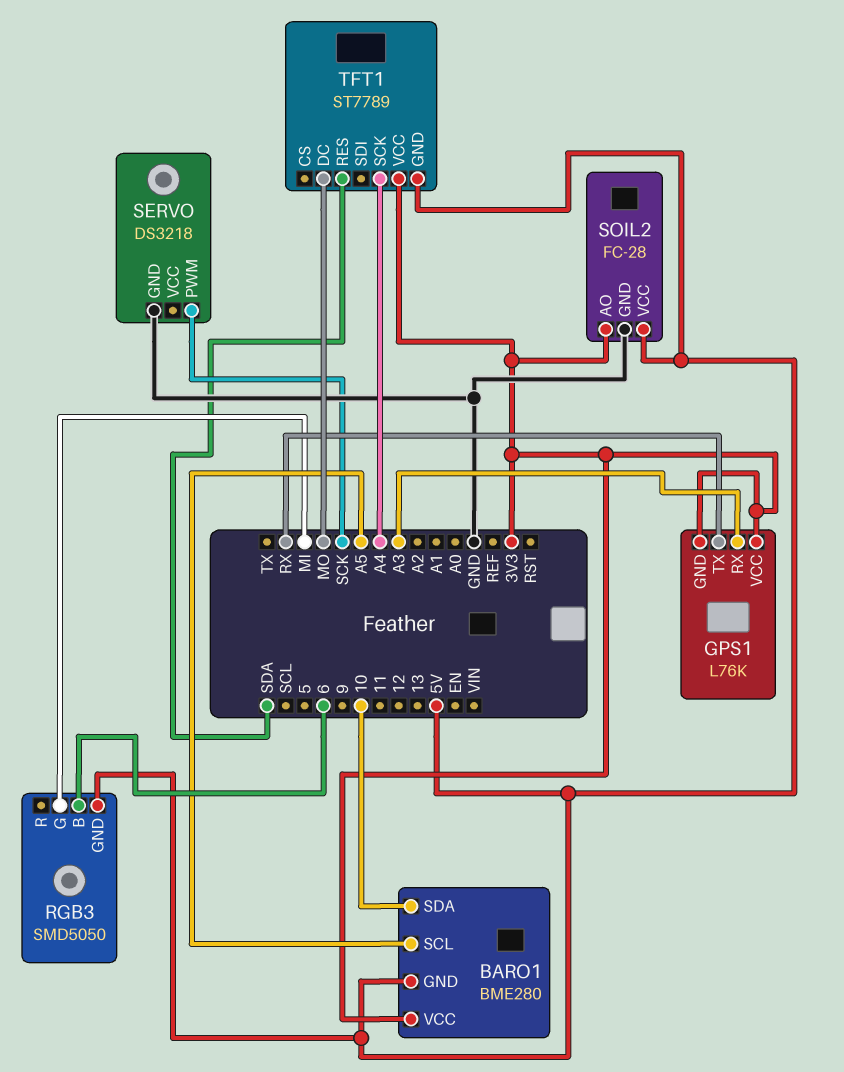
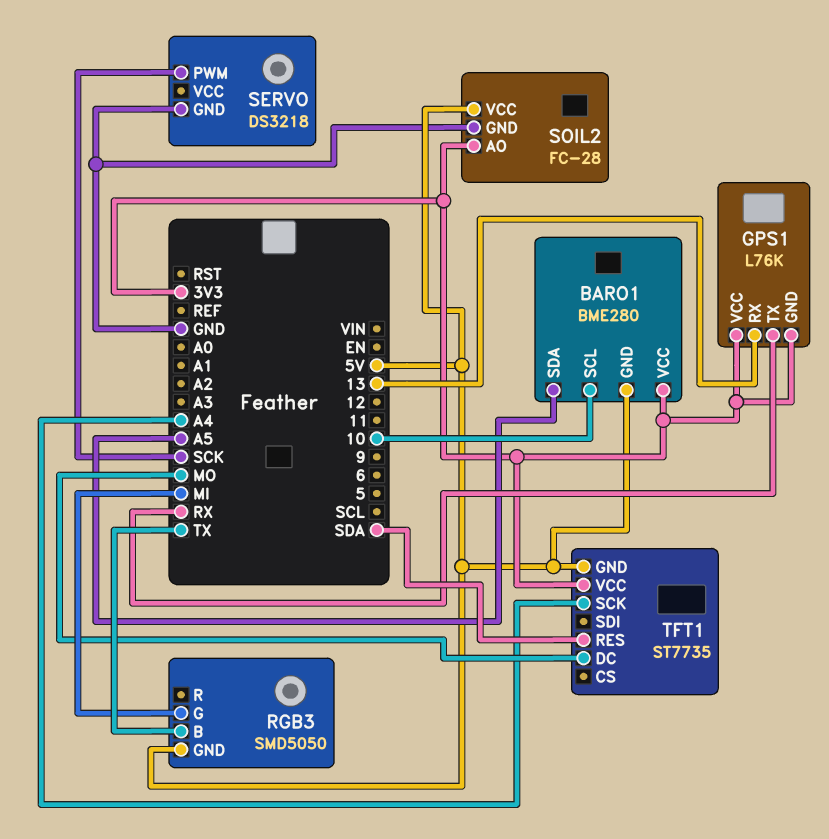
BARO1 pin SCL: A5 -> 10
BARO1 pin SDA: 10 -> A5
GPS1 pin RX: A3 -> 13
RGB3 pin B: 6 -> TX
TFT1: ST7789 -> ST7735

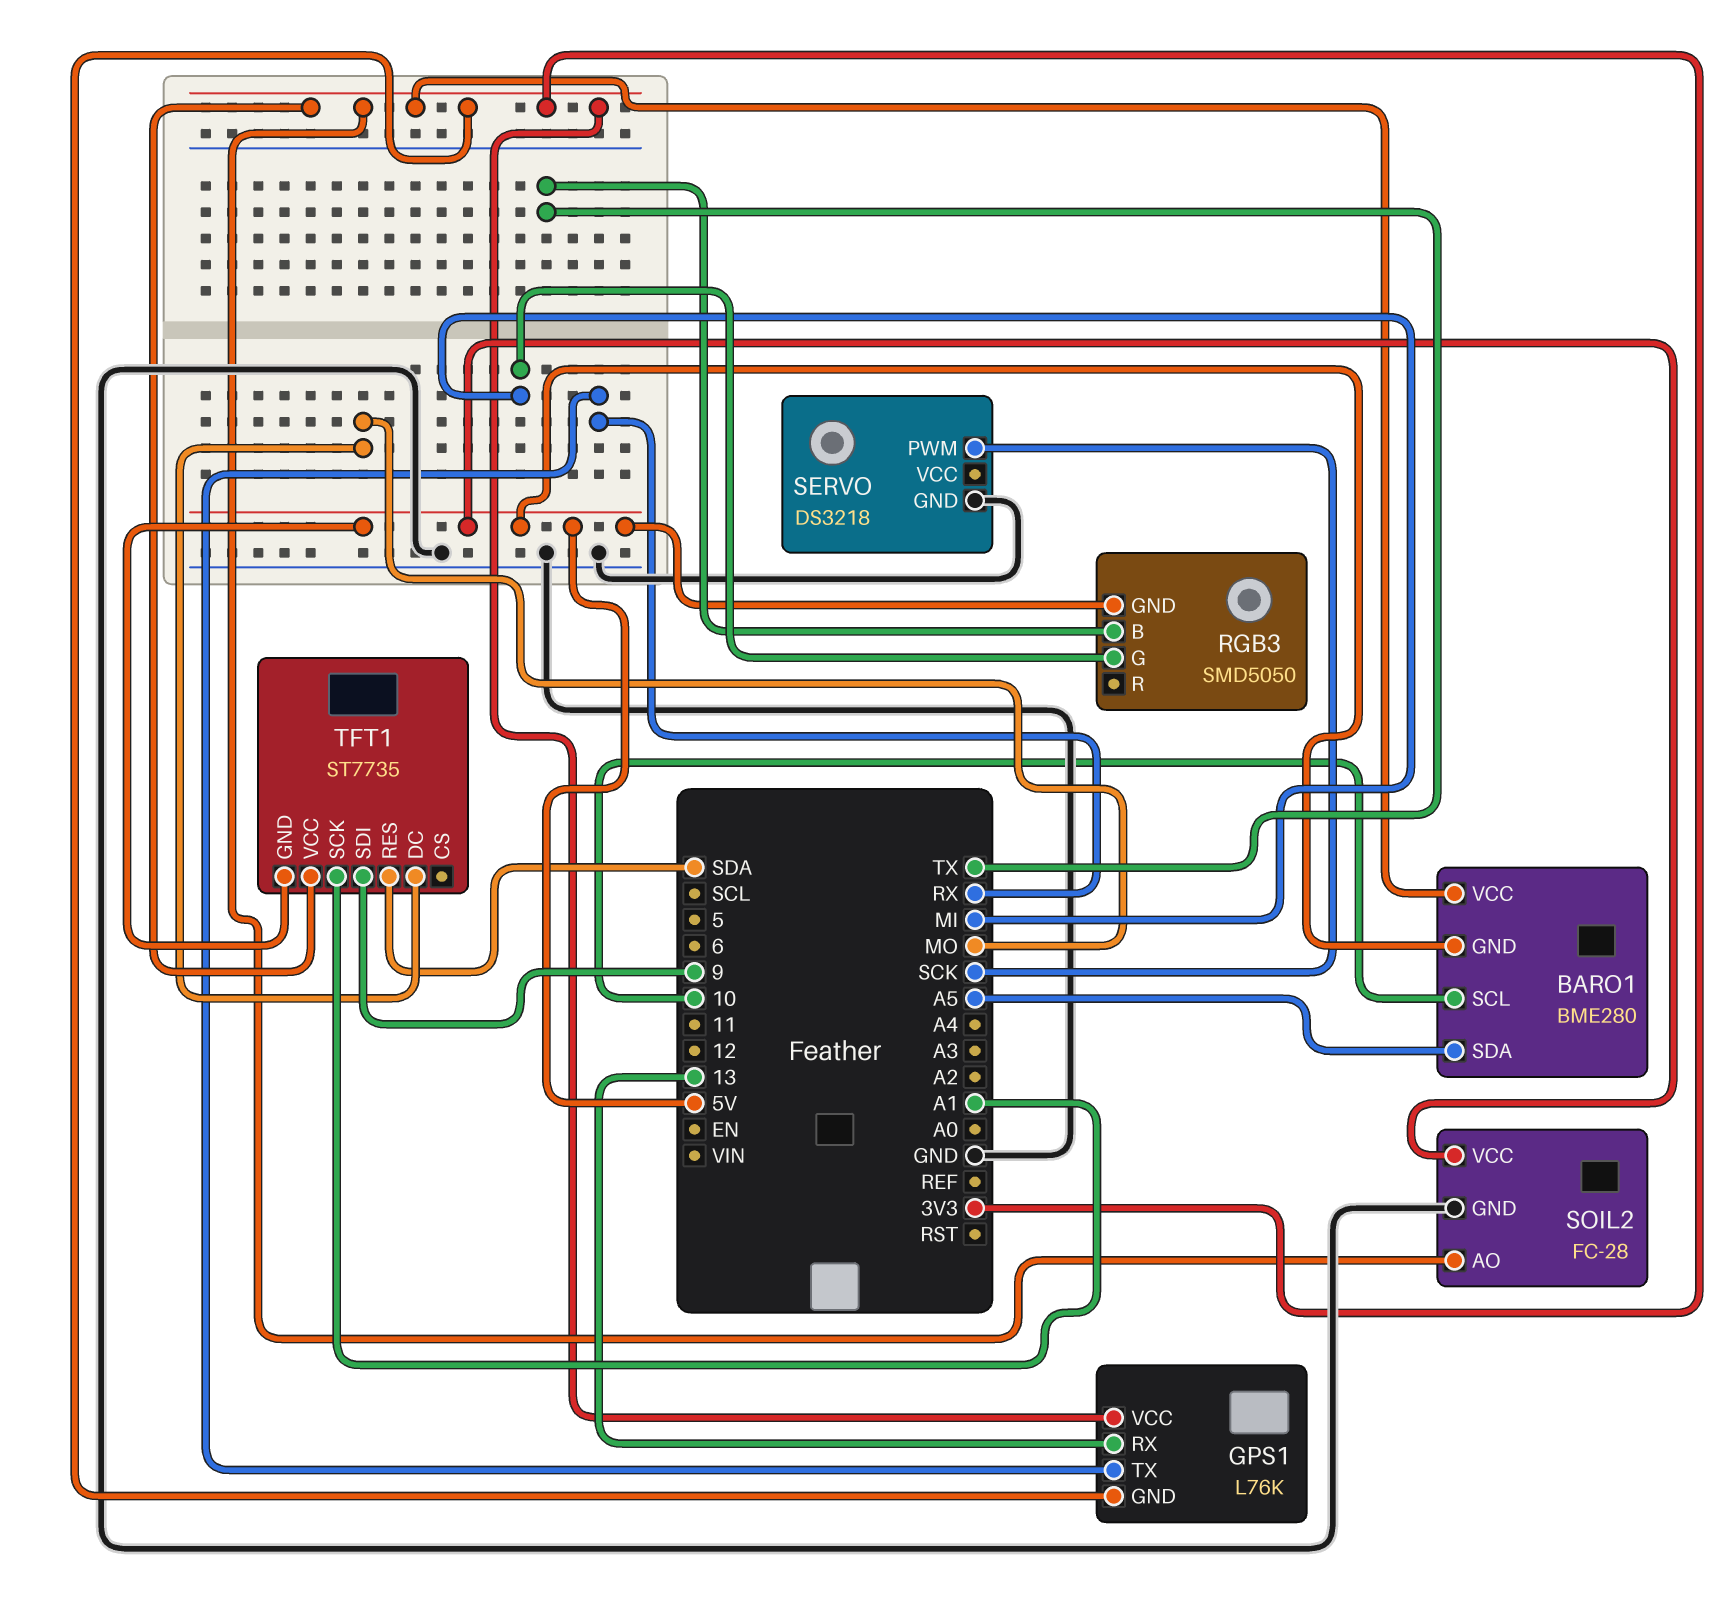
TFT1 pin SCK: A4 -> A1
TFT1 pin SDI: none -> 9

